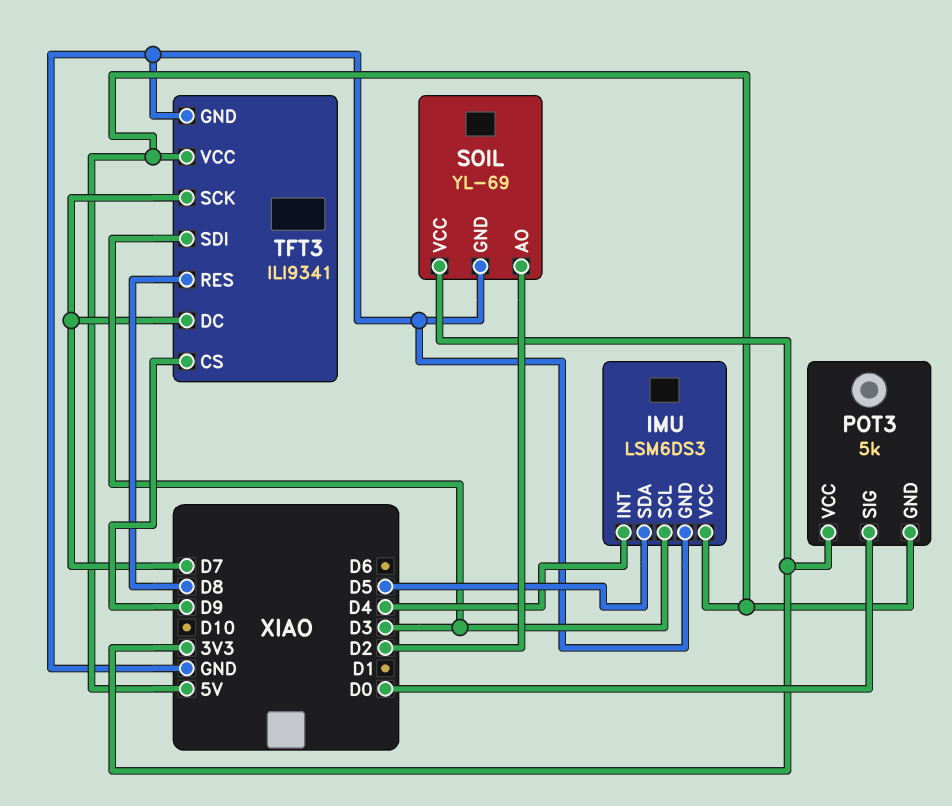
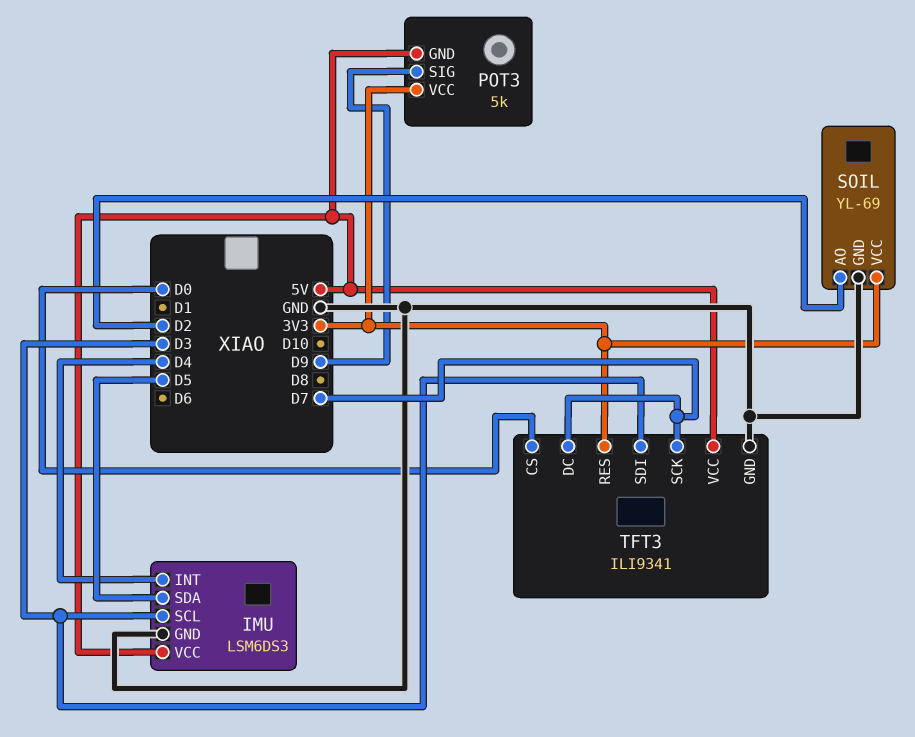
POT3 pin SIG: D0 -> D9
TFT3 pin CS: D9 -> D0
TFT3 pin RES: D8 -> 3V3

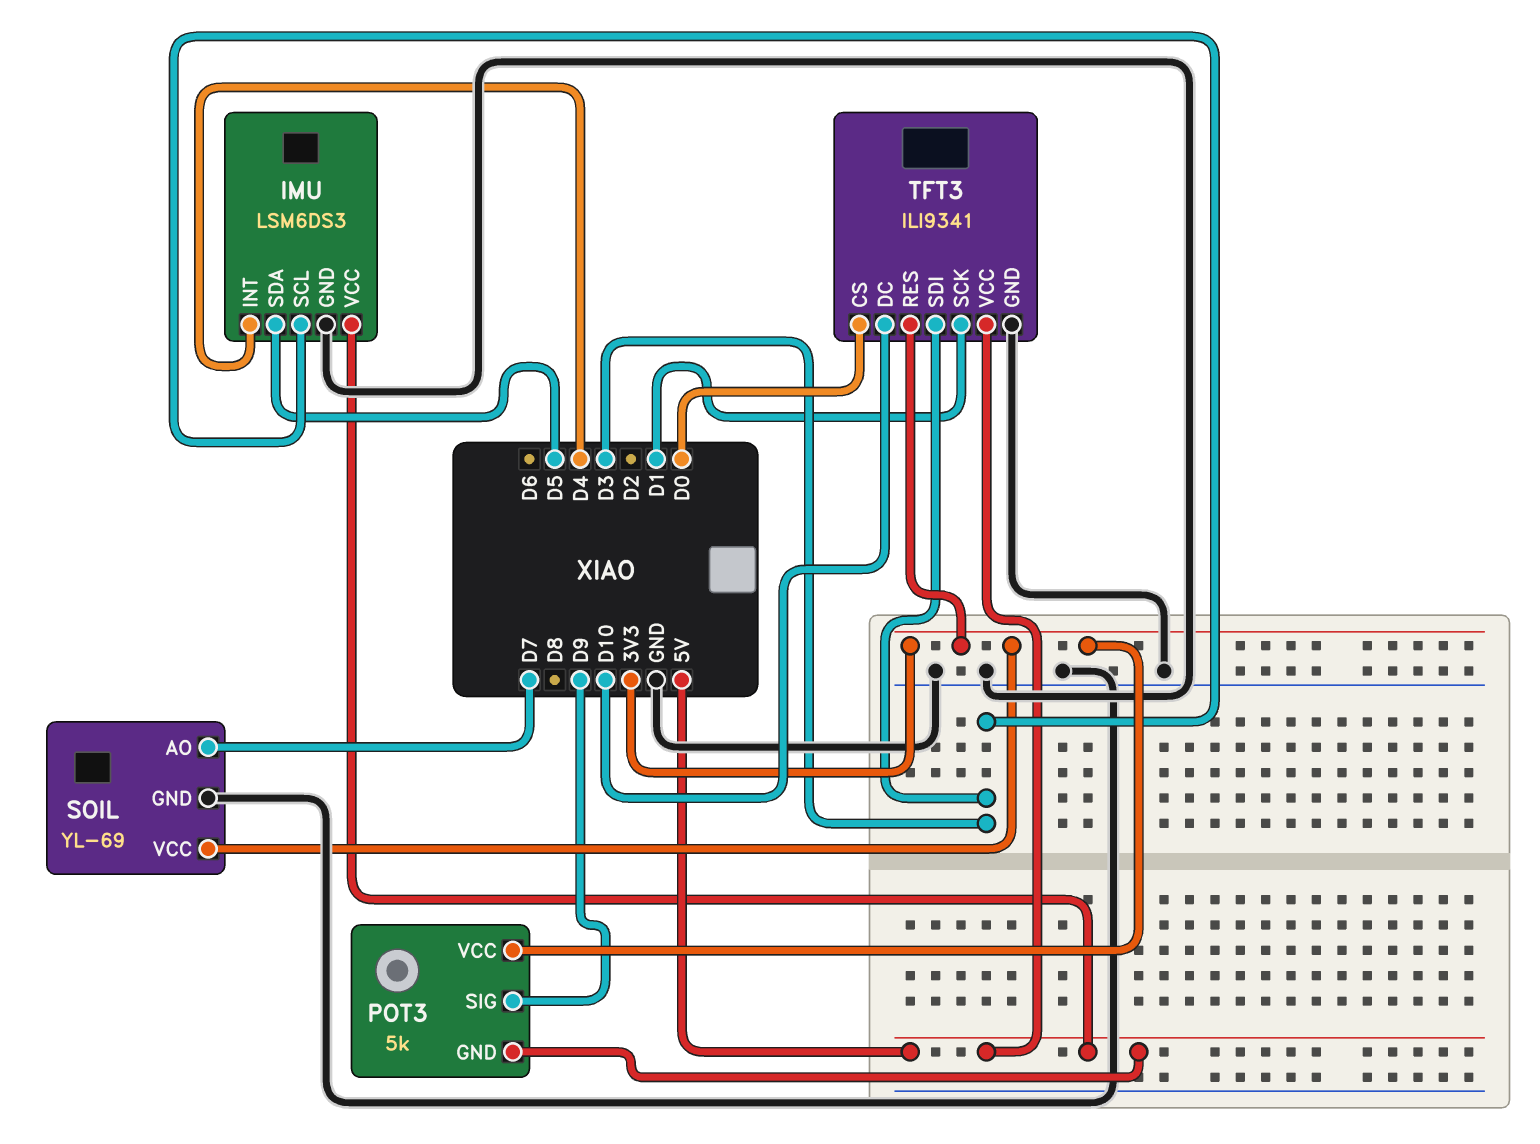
SOIL pin AO: D2 -> D7
TFT3 pin DC: D7 -> D10
TFT3 pin SCK: D7 -> D1

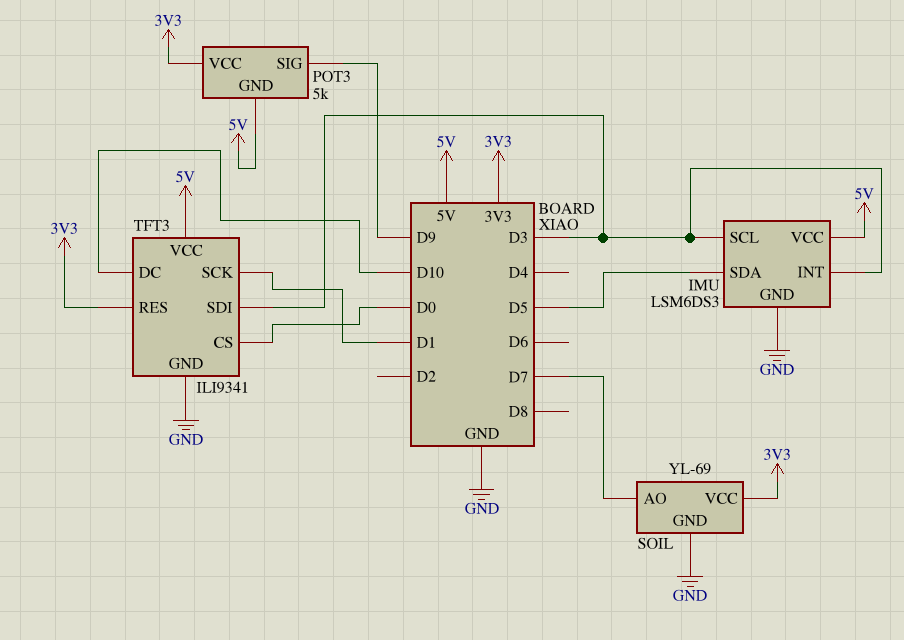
IMU pin INT: D4 -> D3

